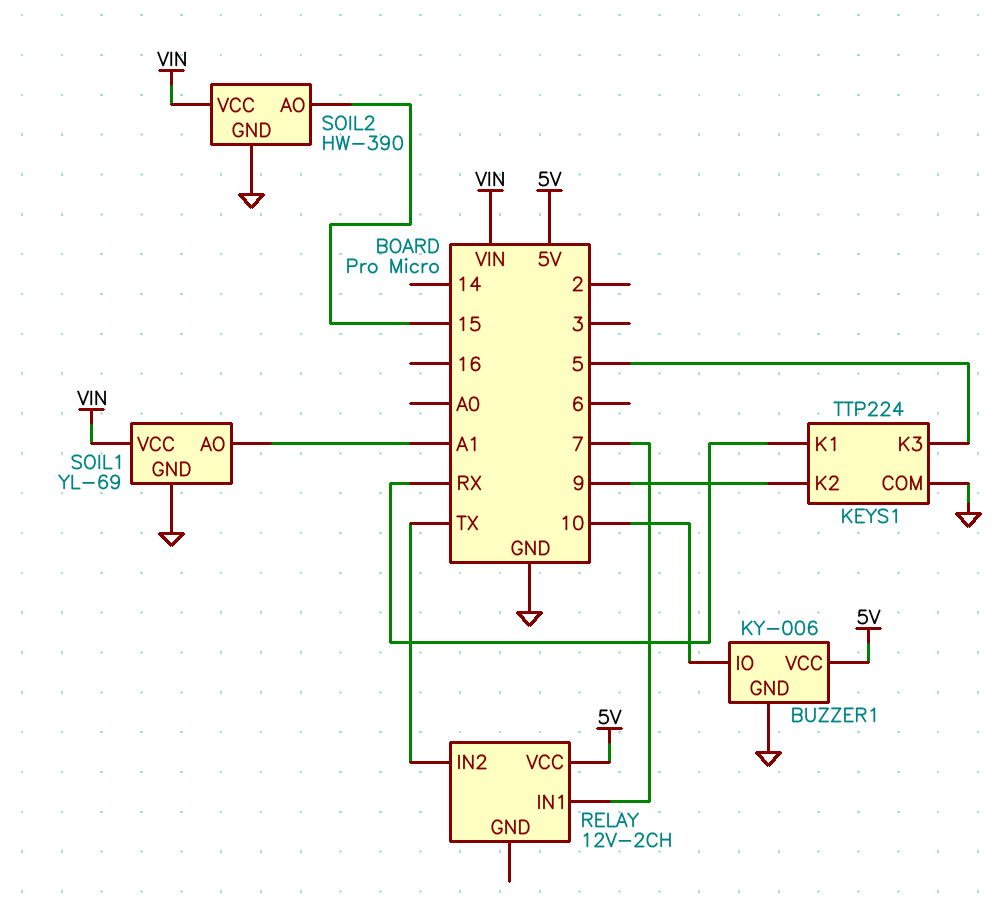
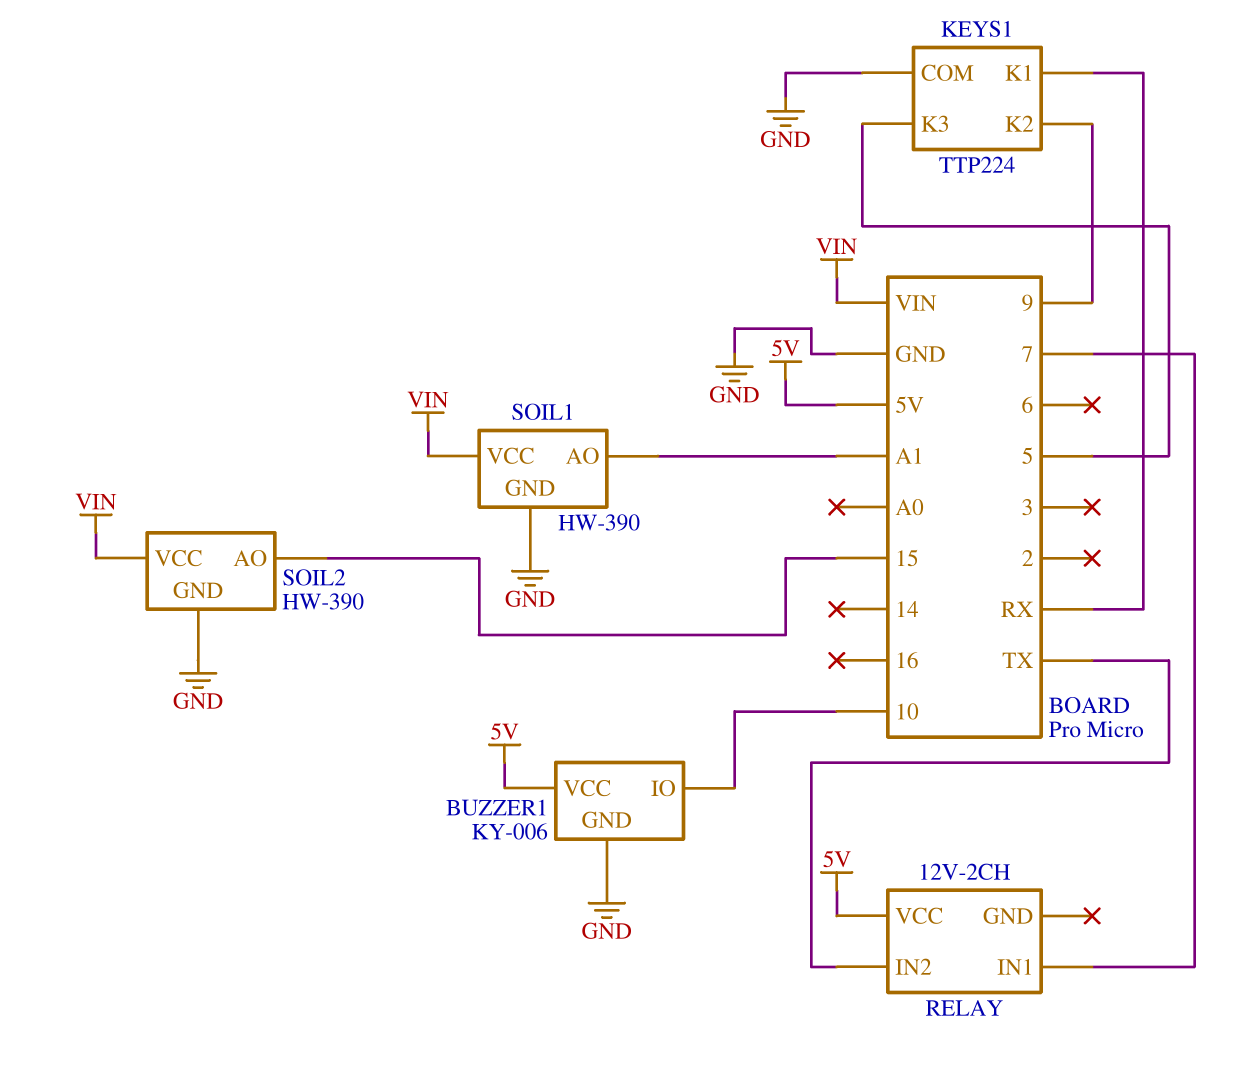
SOIL1: YL-69 -> HW-390

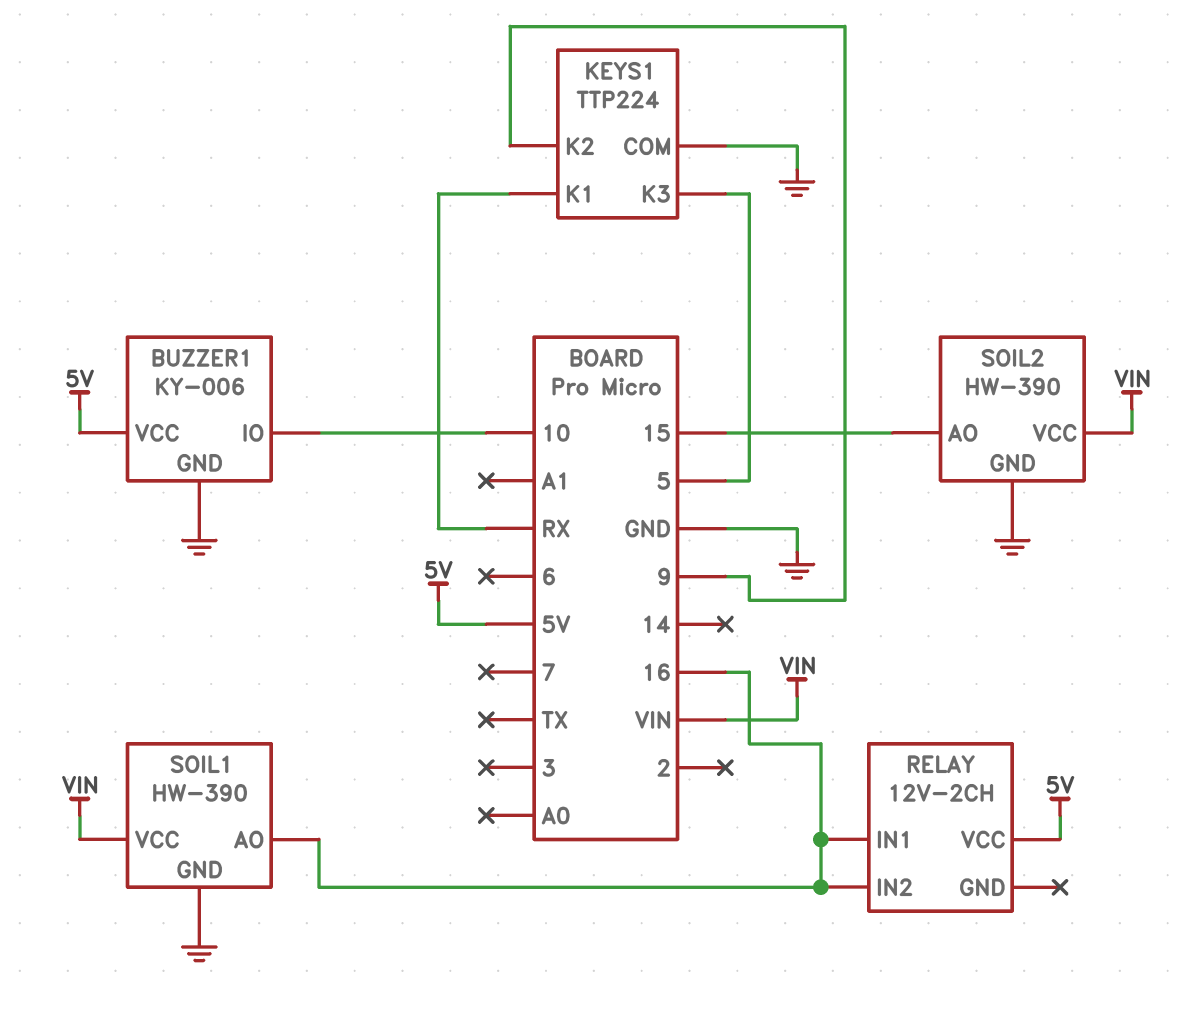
RELAY pin IN1: 7 -> 16
RELAY pin IN2: TX -> 16
SOIL1 pin AO: A1 -> 16

